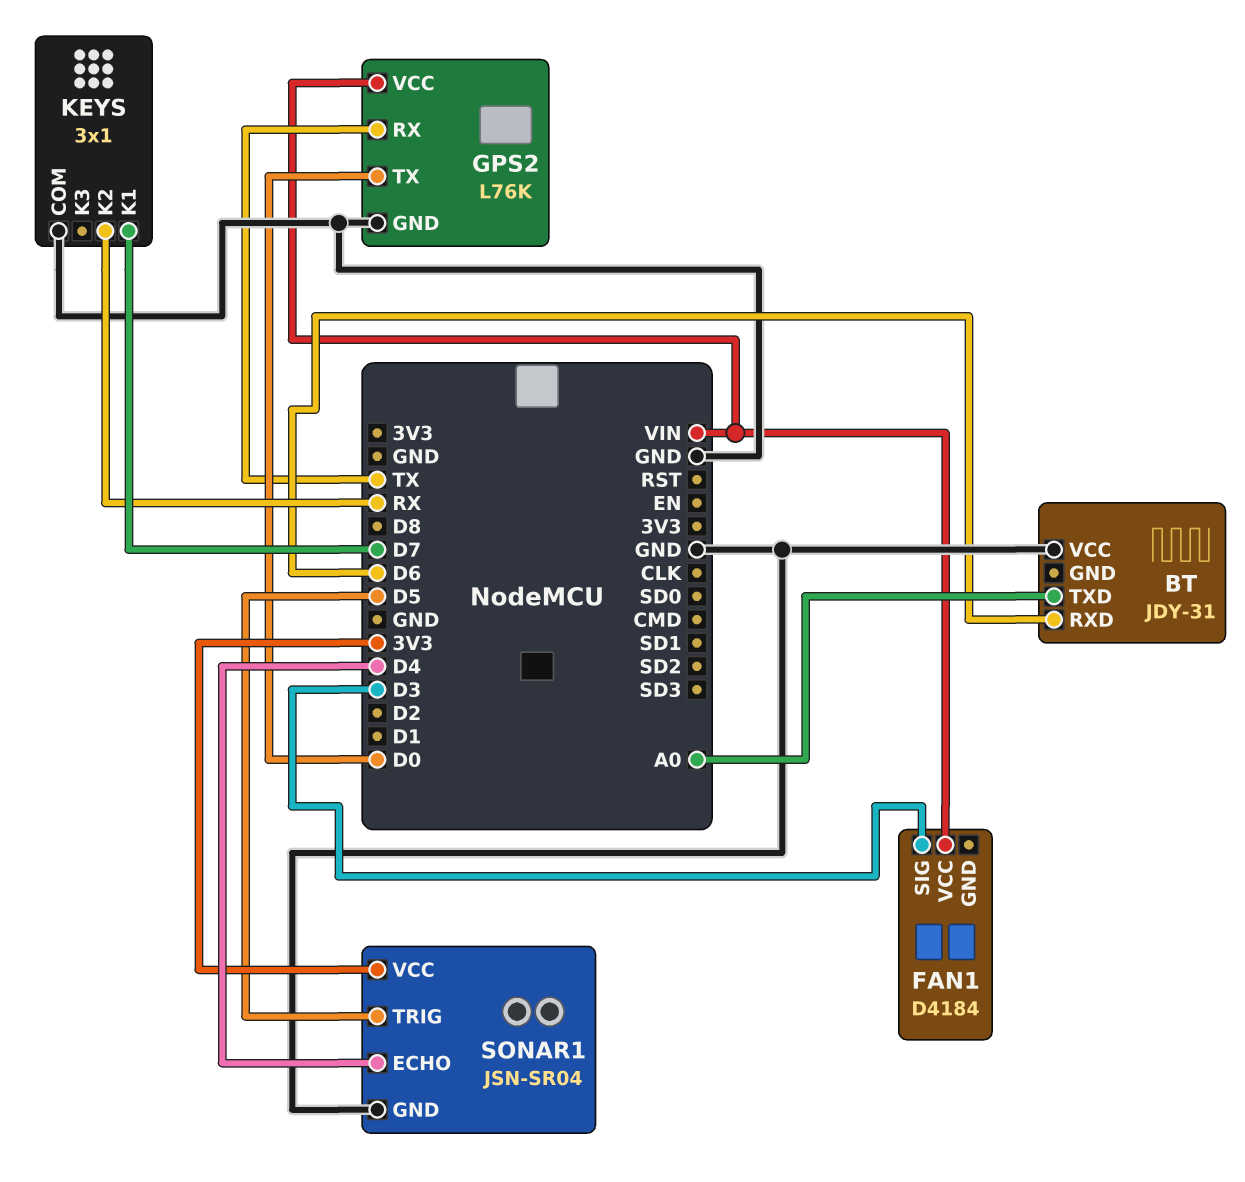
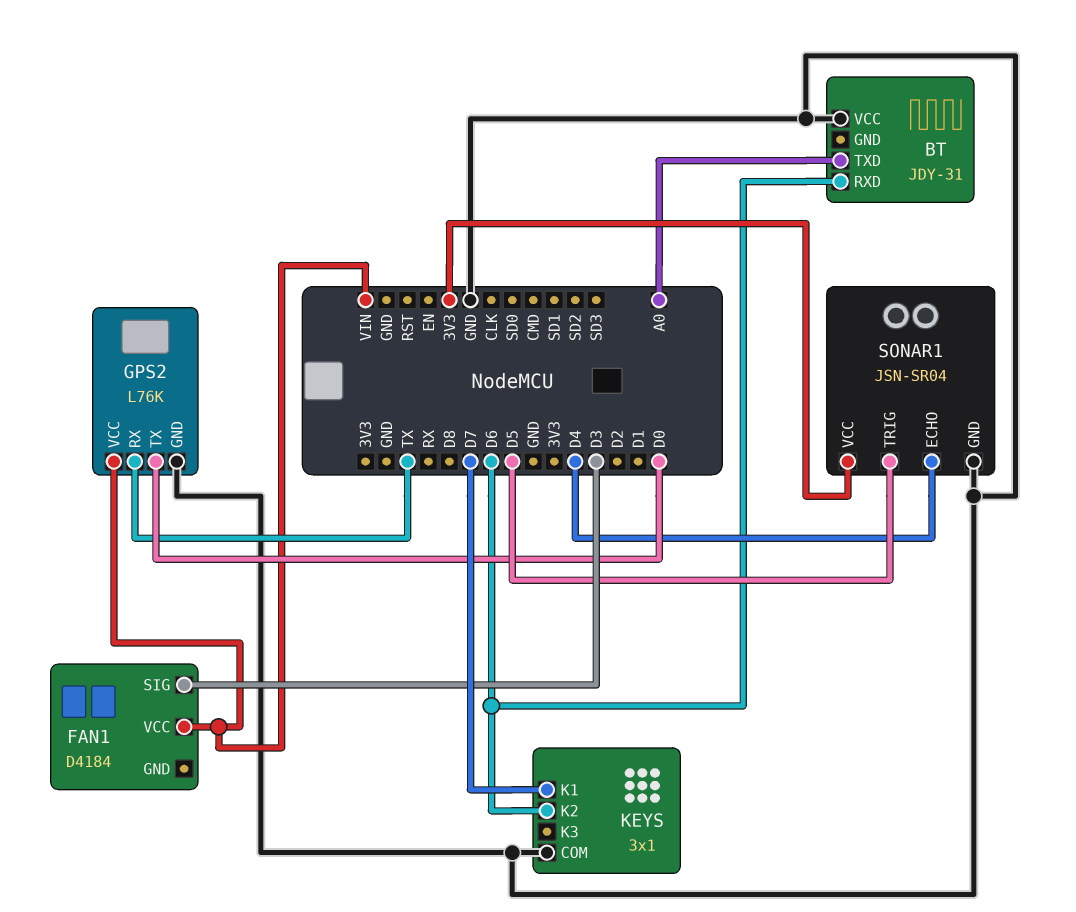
KEYS pin K2: RX -> D6

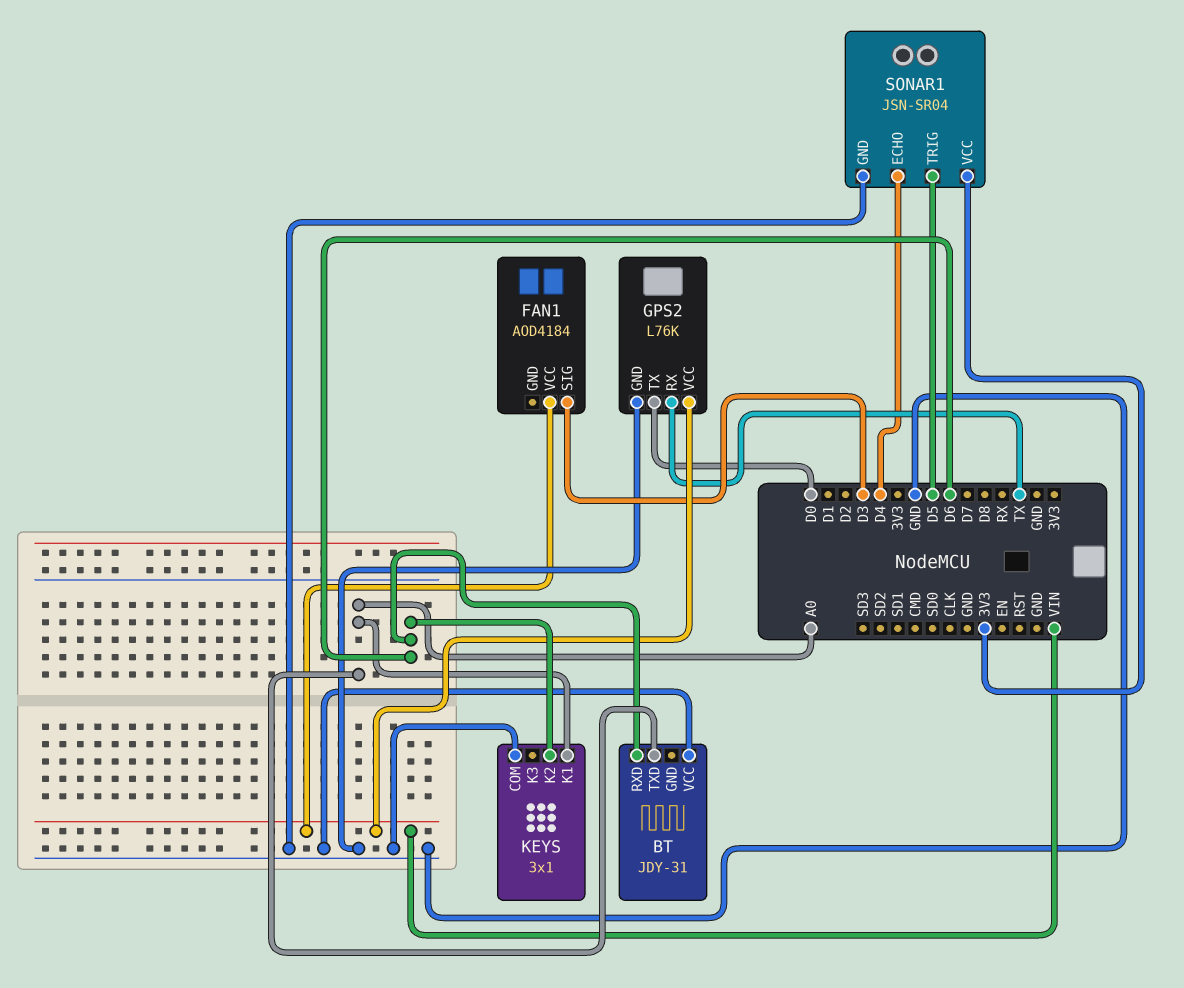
FAN1: D4184 -> AOD4184
KEYS pin K1: D7 -> A0

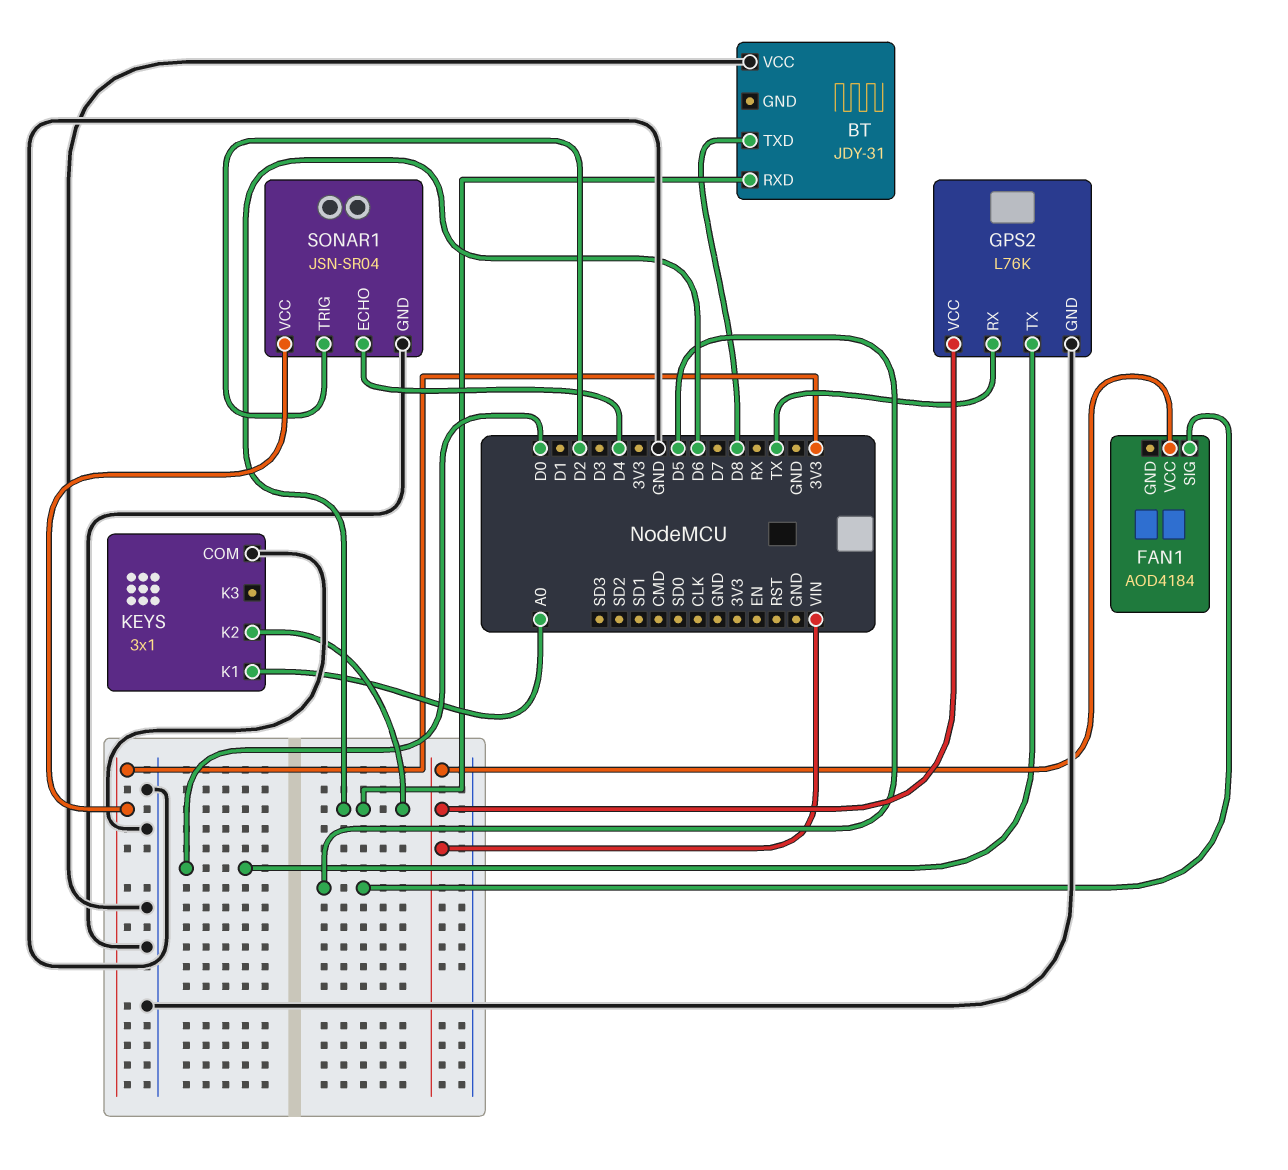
BT pin TXD: A0 -> D8
FAN1 pin SIG: D3 -> D5
SONAR1 pin TRIG: D5 -> D2

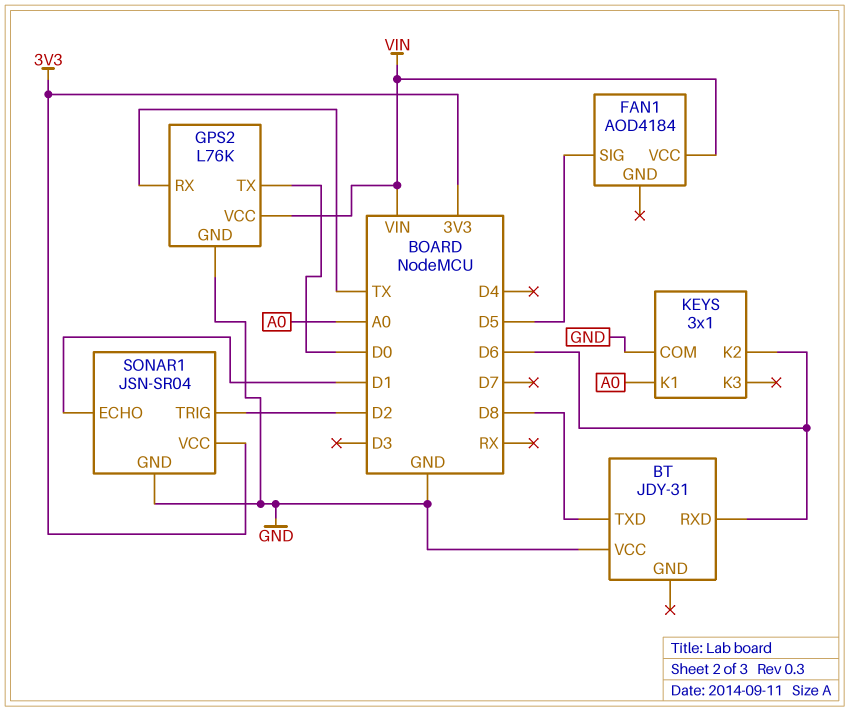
SONAR1 pin ECHO: D4 -> D1

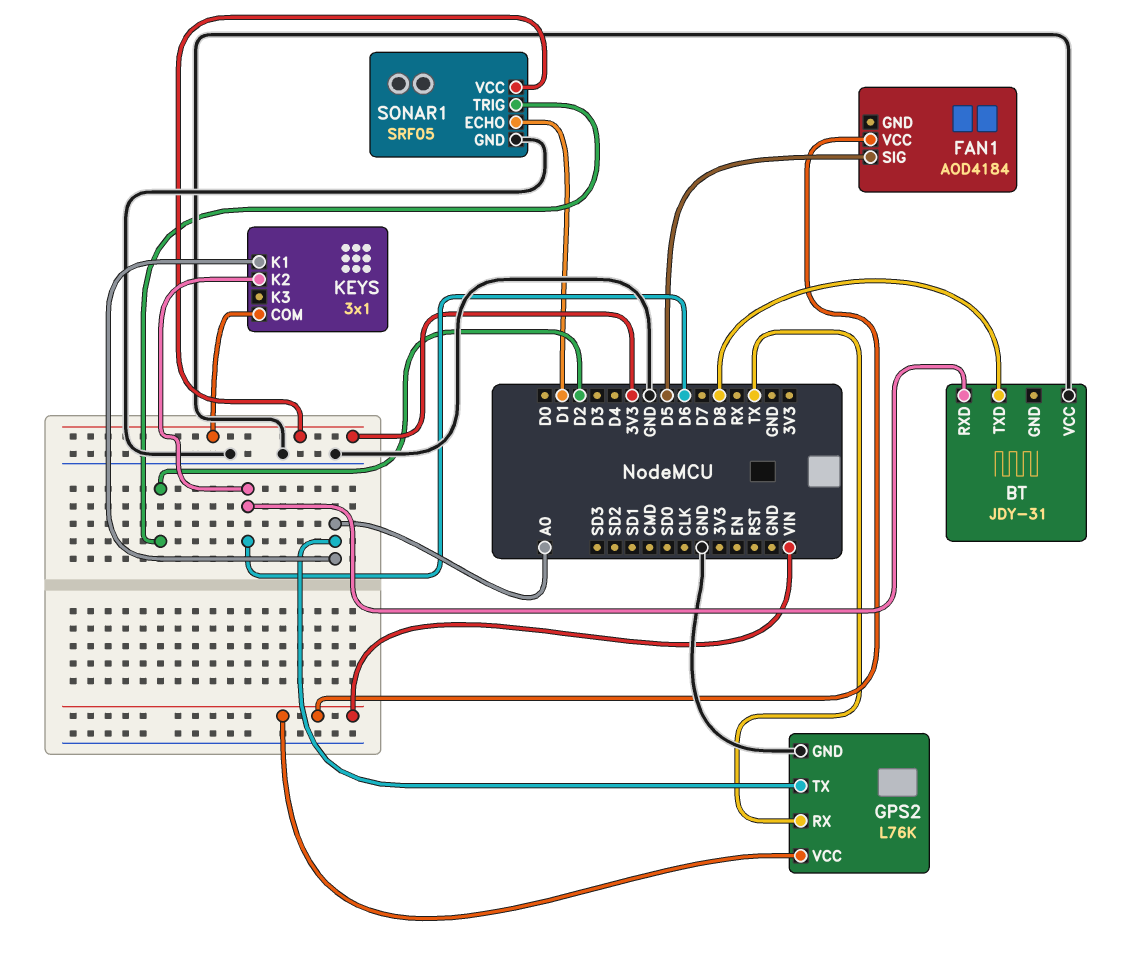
GPS2 pin TX: D0 -> A0
KEYS pin COM: GND -> 3V3
SONAR1: JSN-SR04 -> SRF05

